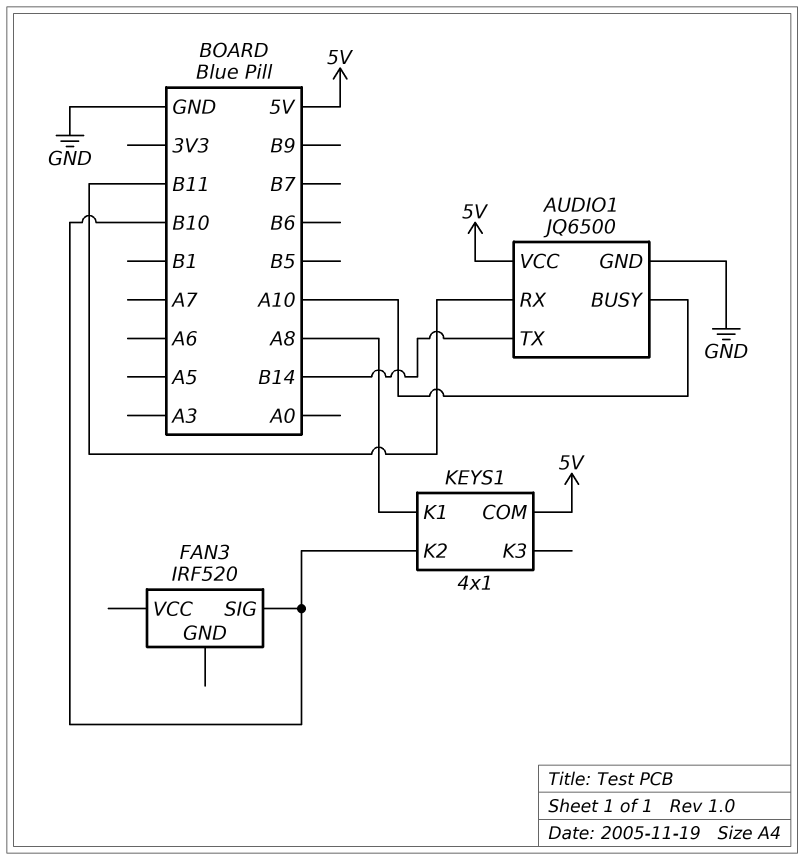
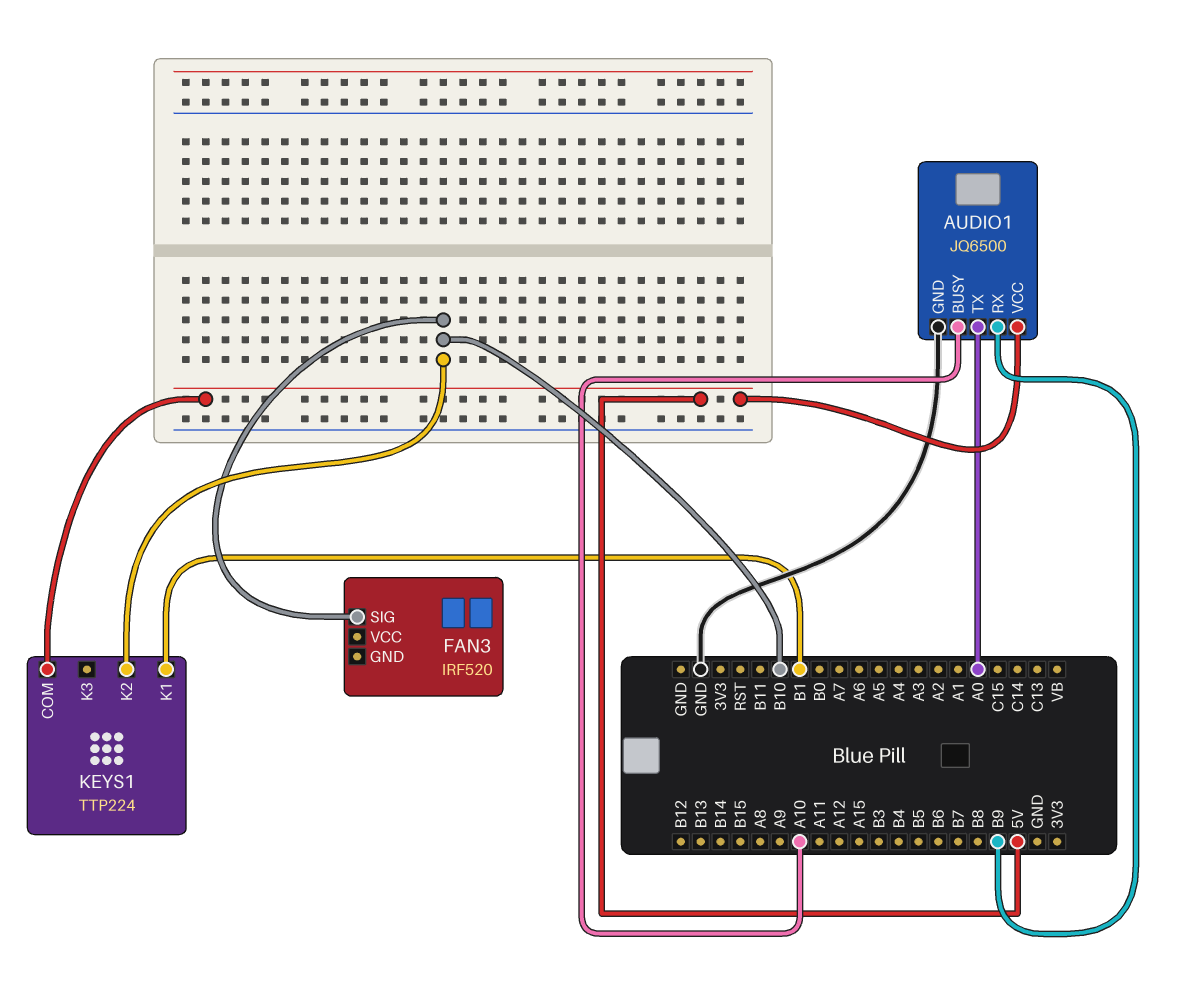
AUDIO1 pin RX: B11 -> B9
AUDIO1 pin TX: B14 -> A0
KEYS1: 4x1 -> TTP224
KEYS1 pin K1: A8 -> B1

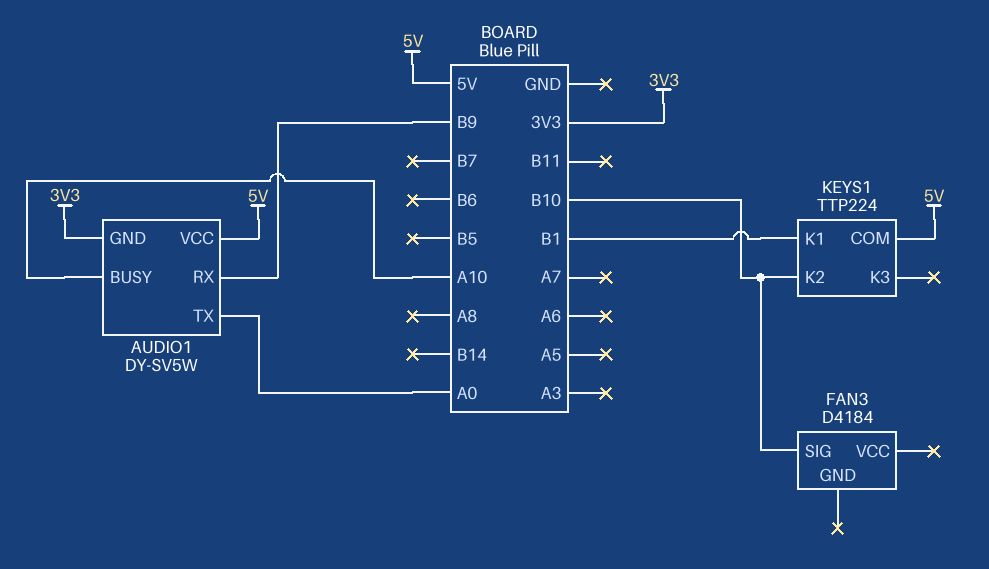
AUDIO1: JQ6500 -> DY-SV5W
AUDIO1 pin GND: GND -> 3V3
FAN3: IRF520 -> D4184

